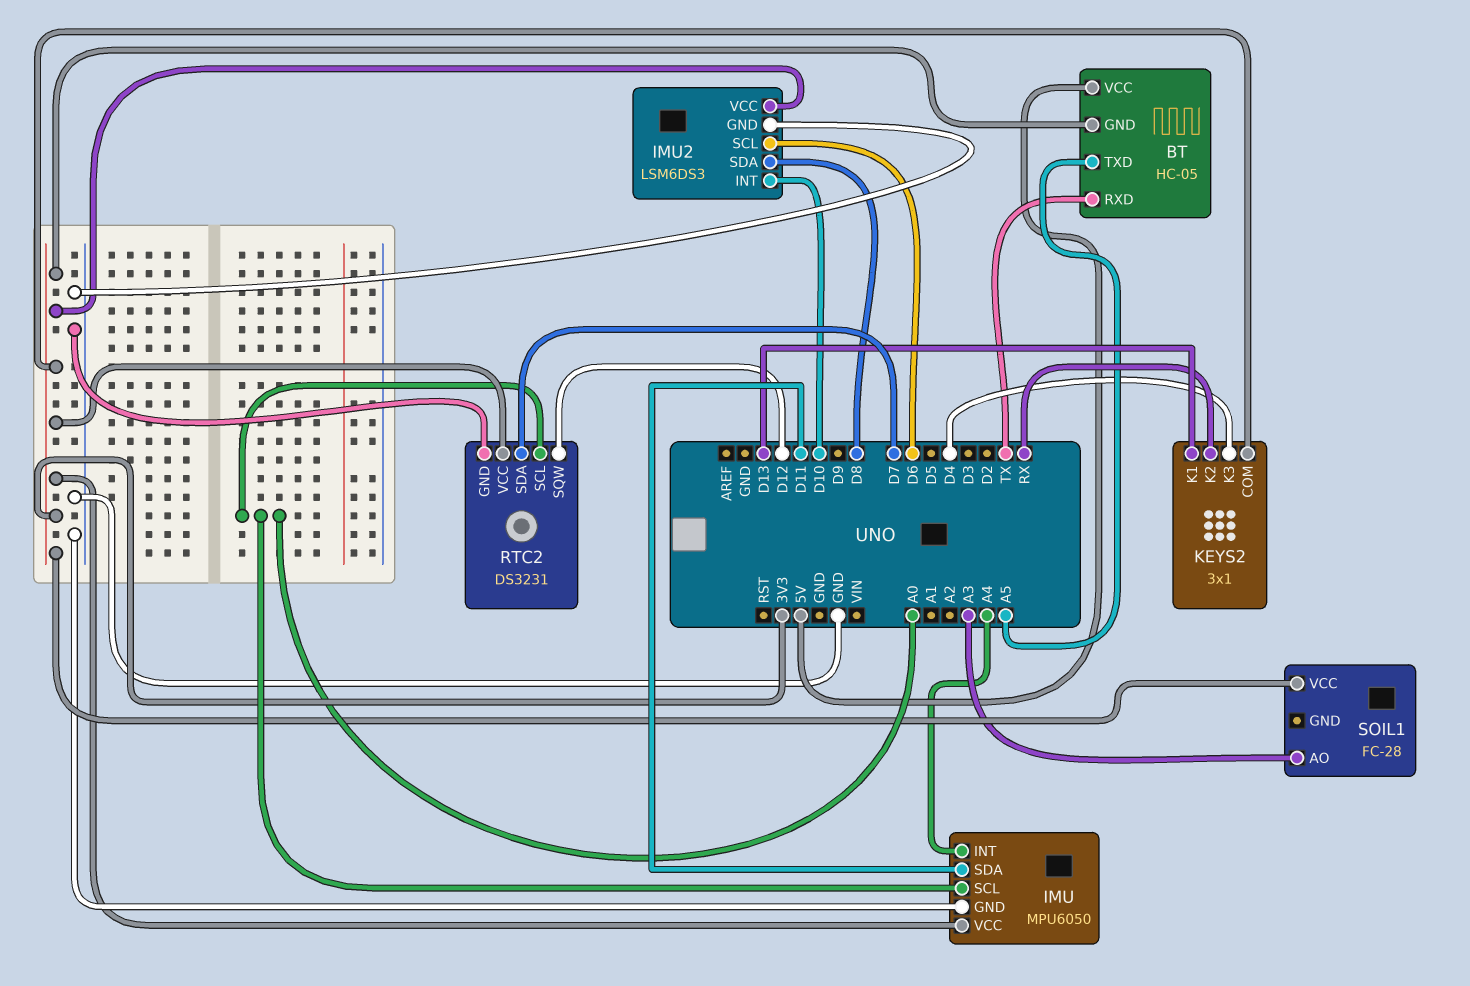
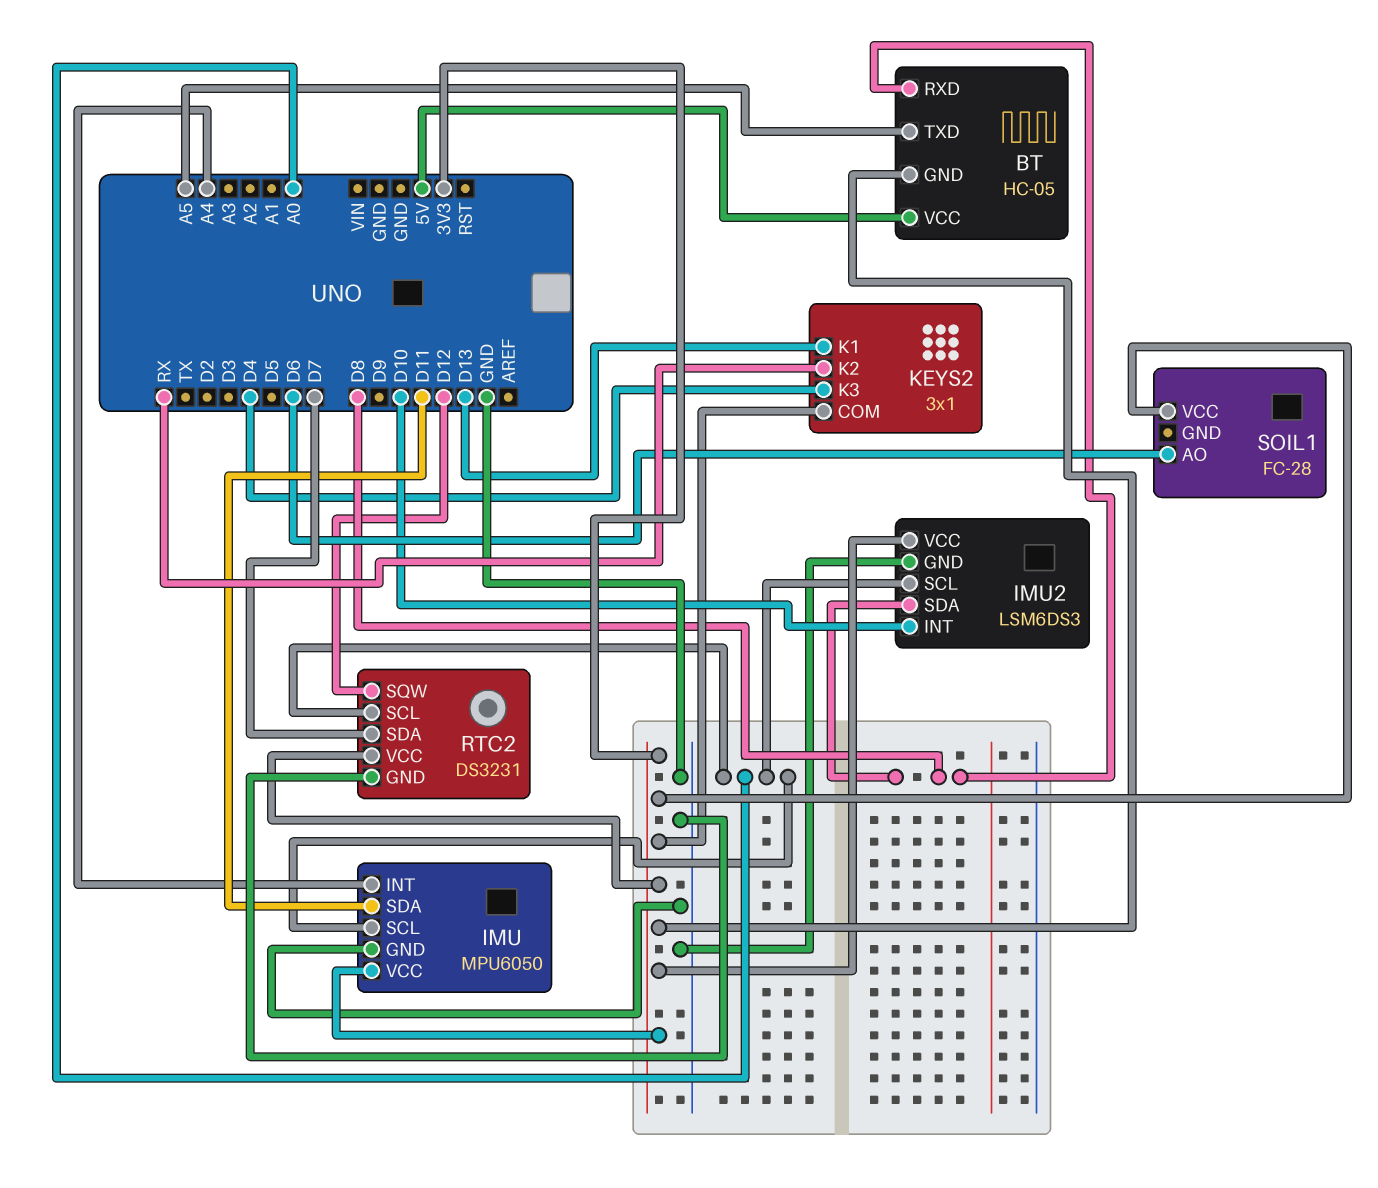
BT pin RXD: TX -> D8
IMU2 pin SCL: D6 -> A0
SOIL1 pin AO: A3 -> D6

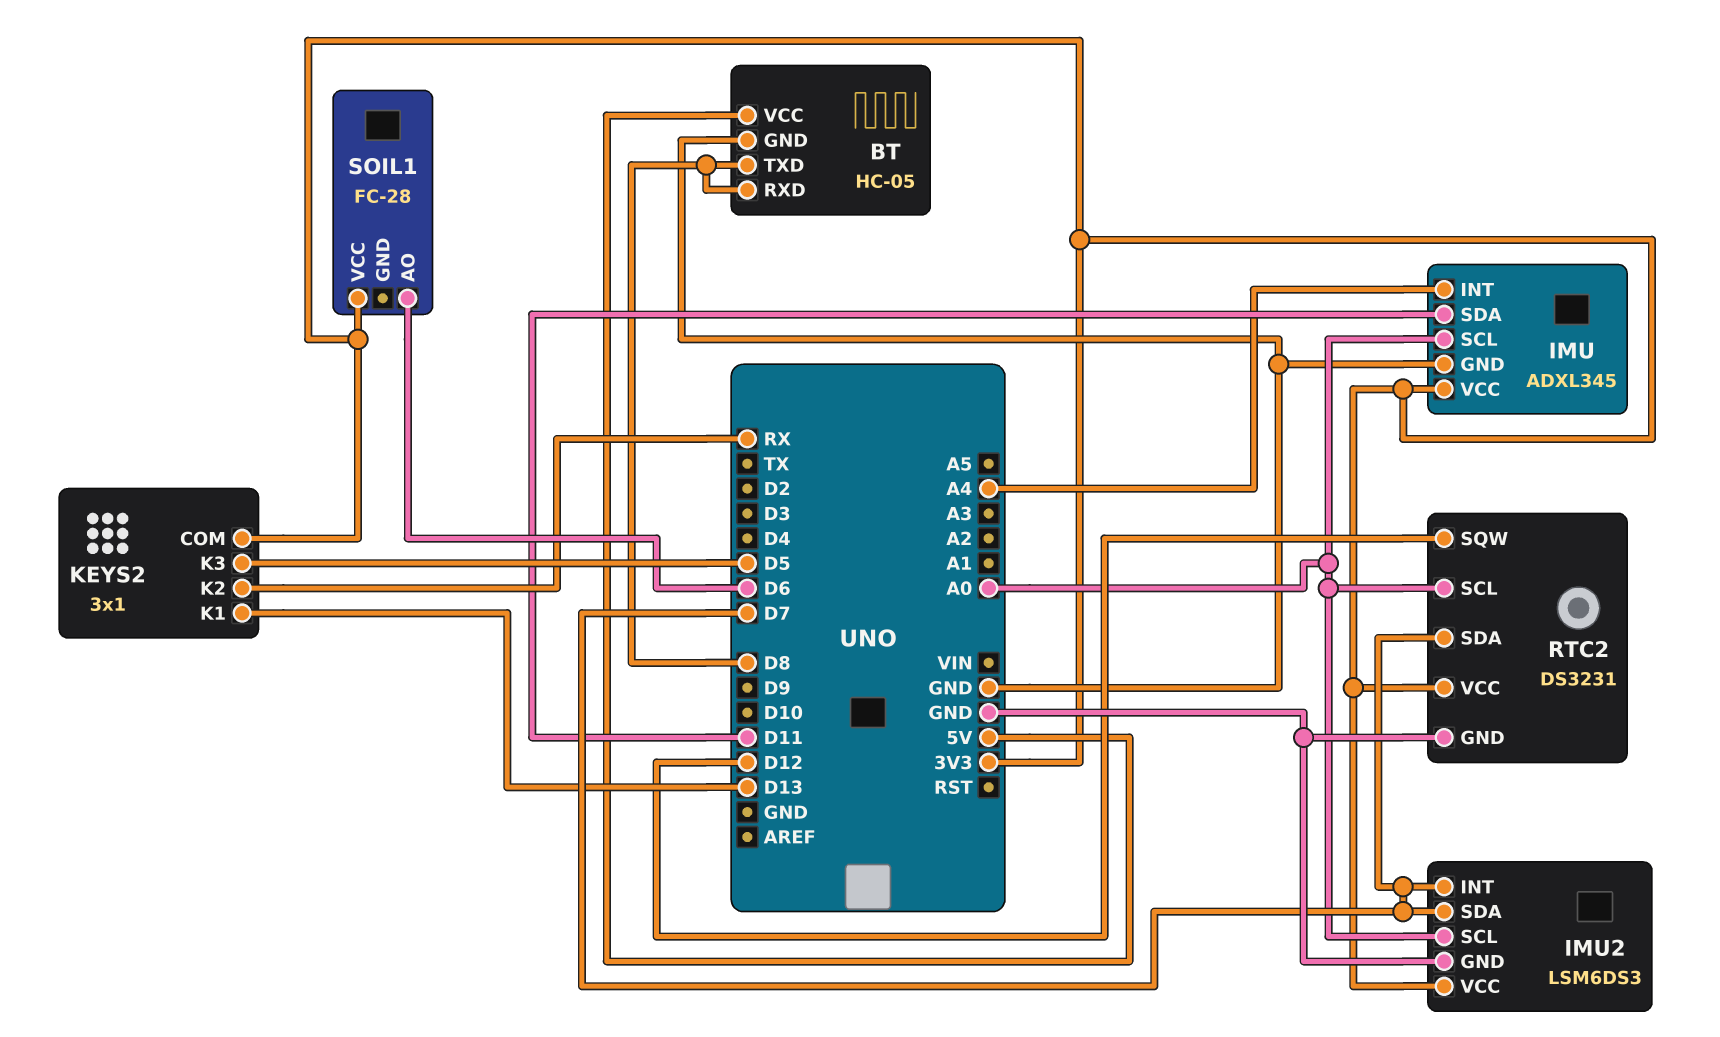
BT pin GND: 3V3 -> GND
BT pin TXD: A5 -> D8
IMU: MPU6050 -> ADXL345
IMU2 pin INT: D10 -> D7
IMU2 pin SDA: D8 -> D7
KEYS2 pin K3: D4 -> D5

